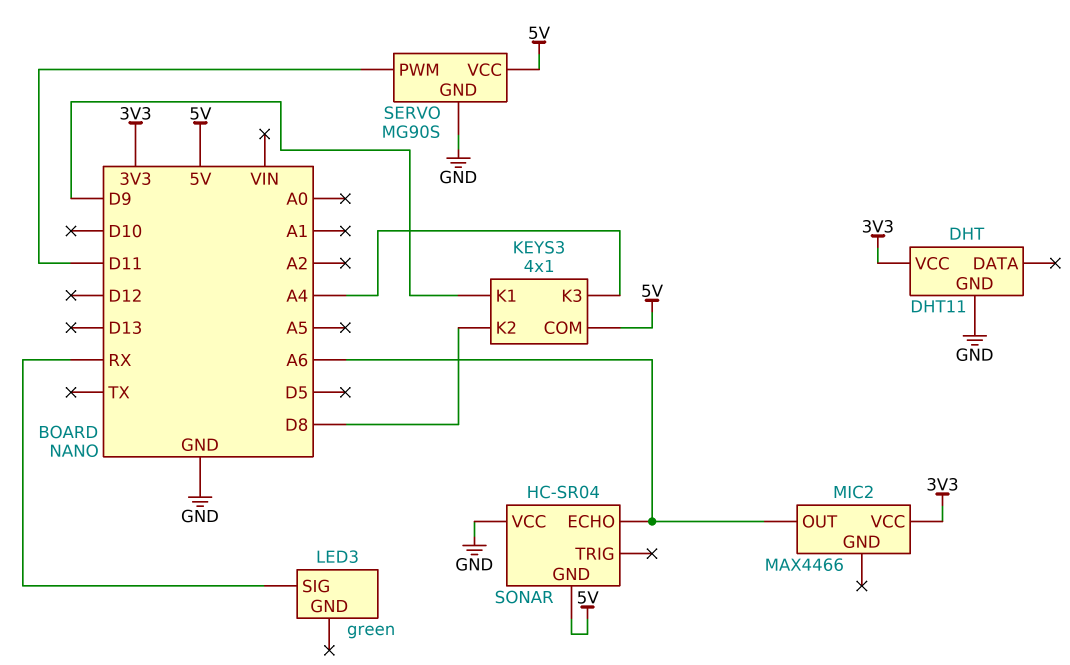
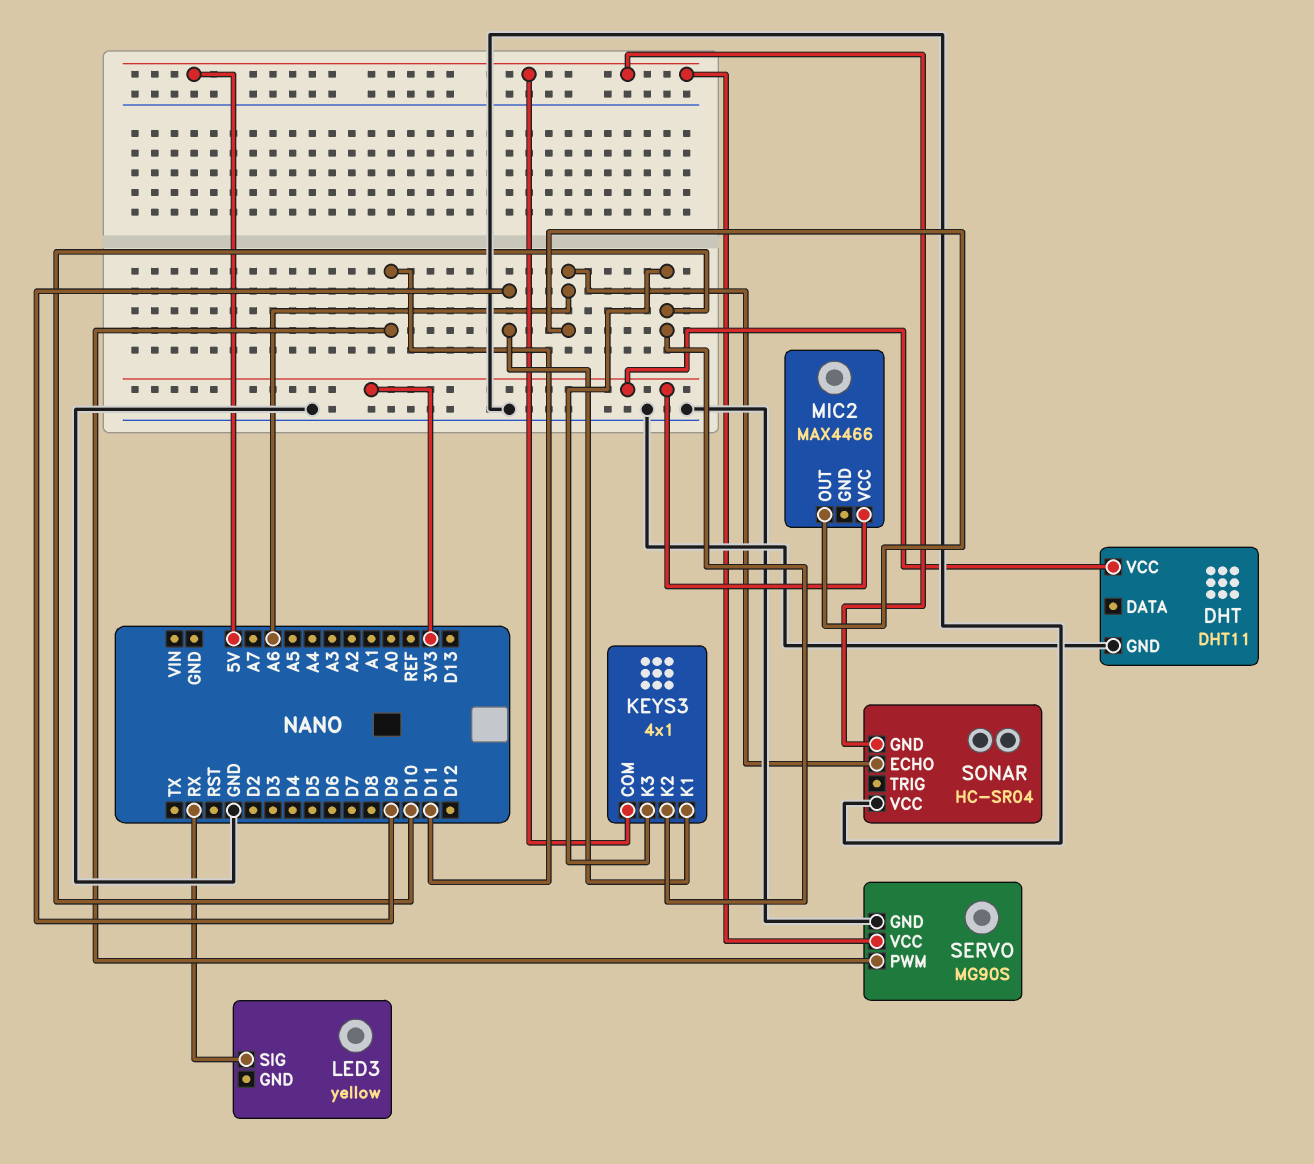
KEYS3 pin K2: D8 -> D10
KEYS3 pin K3: A4 -> D10
LED3: green -> yellow

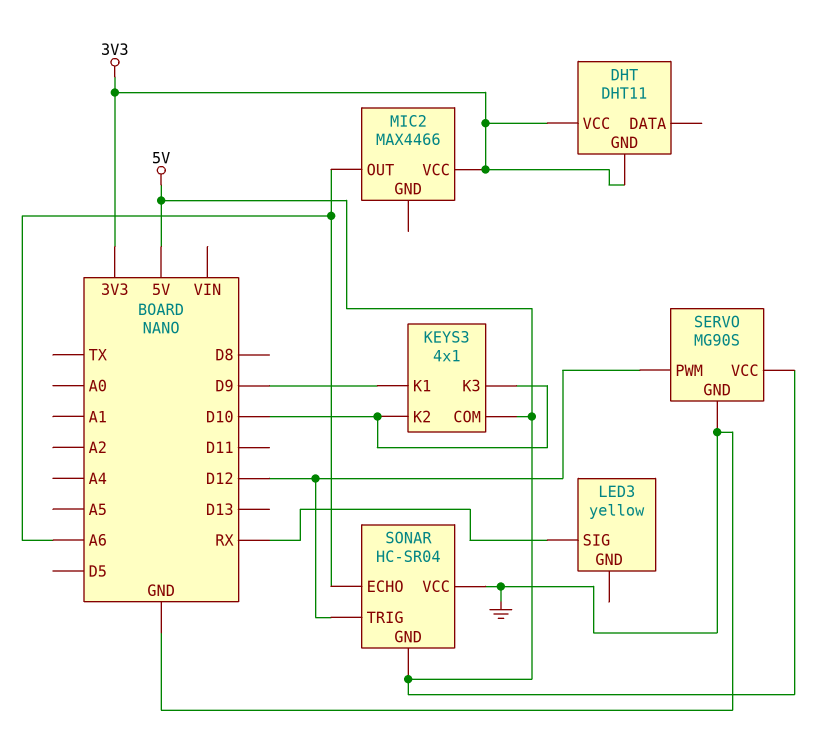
DHT pin GND: GND -> 3V3
SERVO pin PWM: D11 -> D12
SONAR pin TRIG: none -> D12

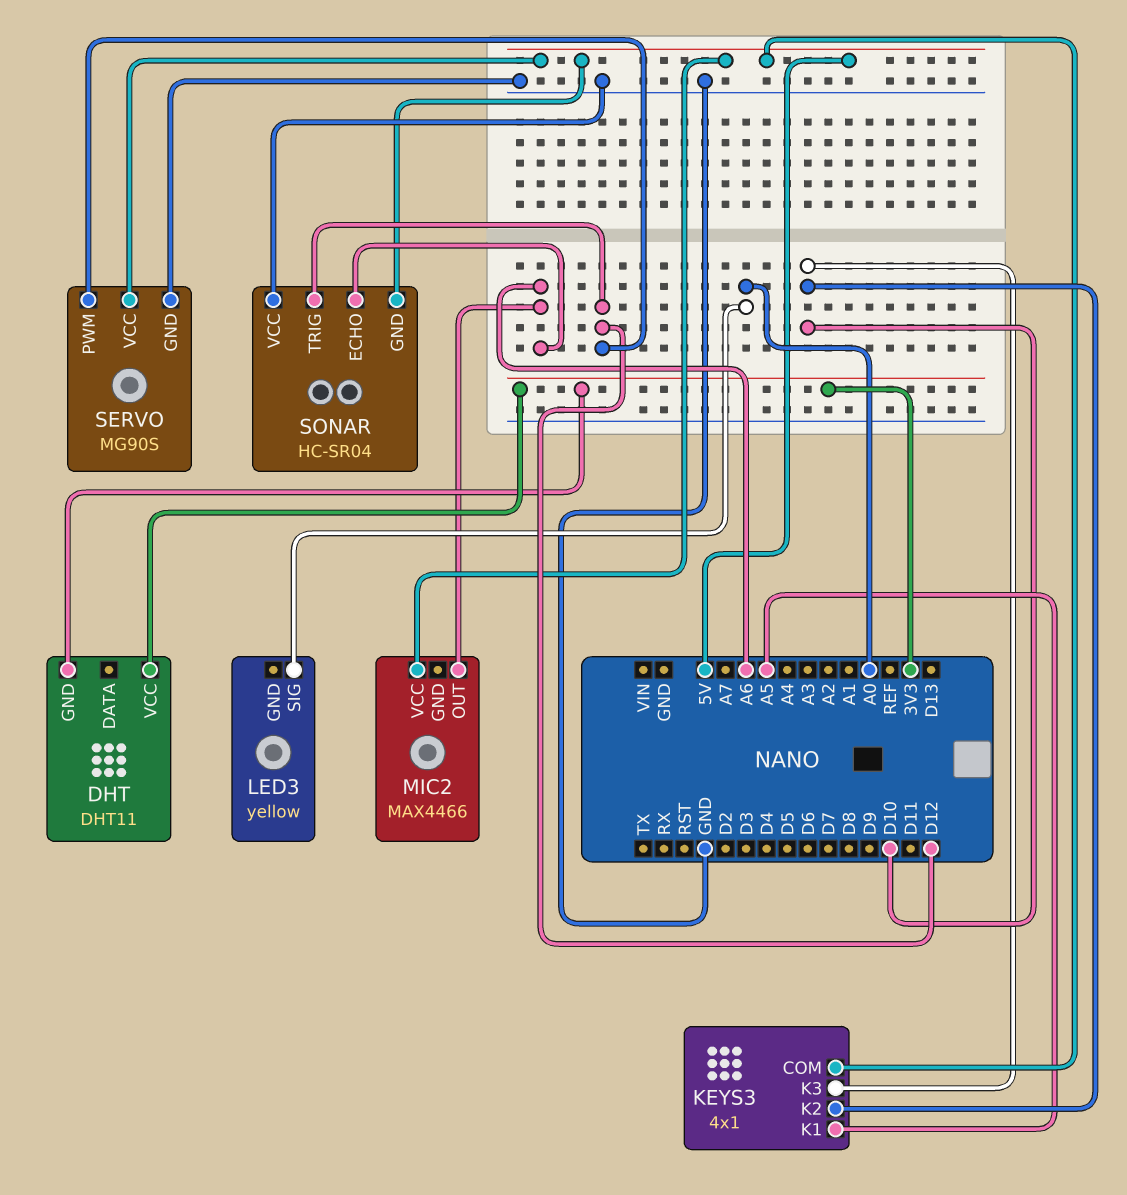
KEYS3 pin K1: D9 -> A5
LED3 pin SIG: RX -> A0
MIC2 pin VCC: 3V3 -> 5V

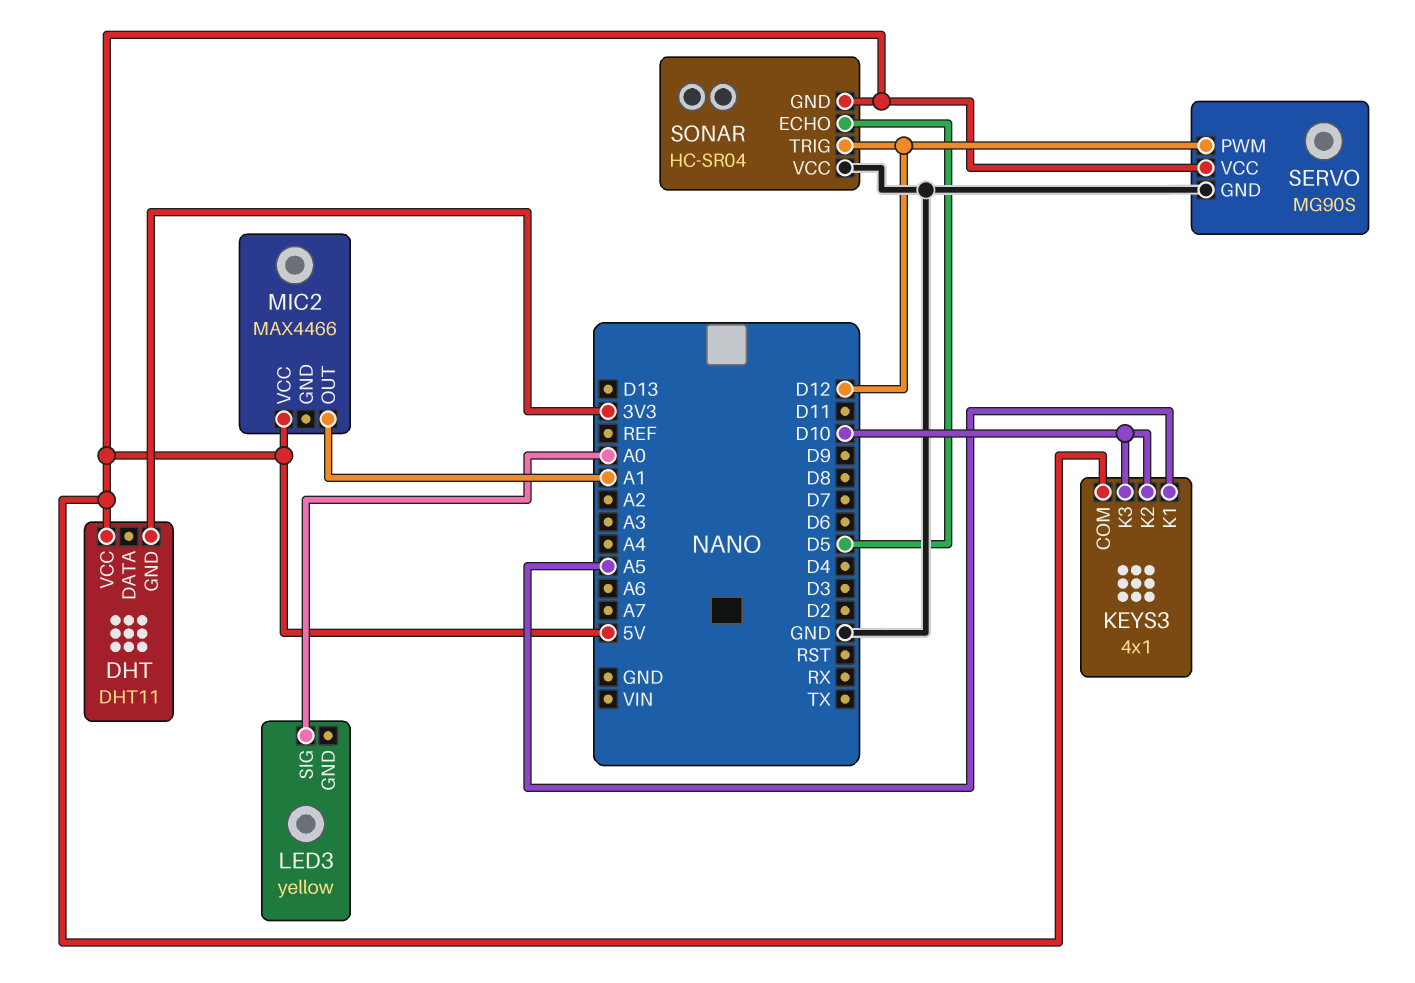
DHT pin VCC: 3V3 -> 5V
MIC2 pin OUT: A6 -> A1
SONAR pin ECHO: A6 -> D5

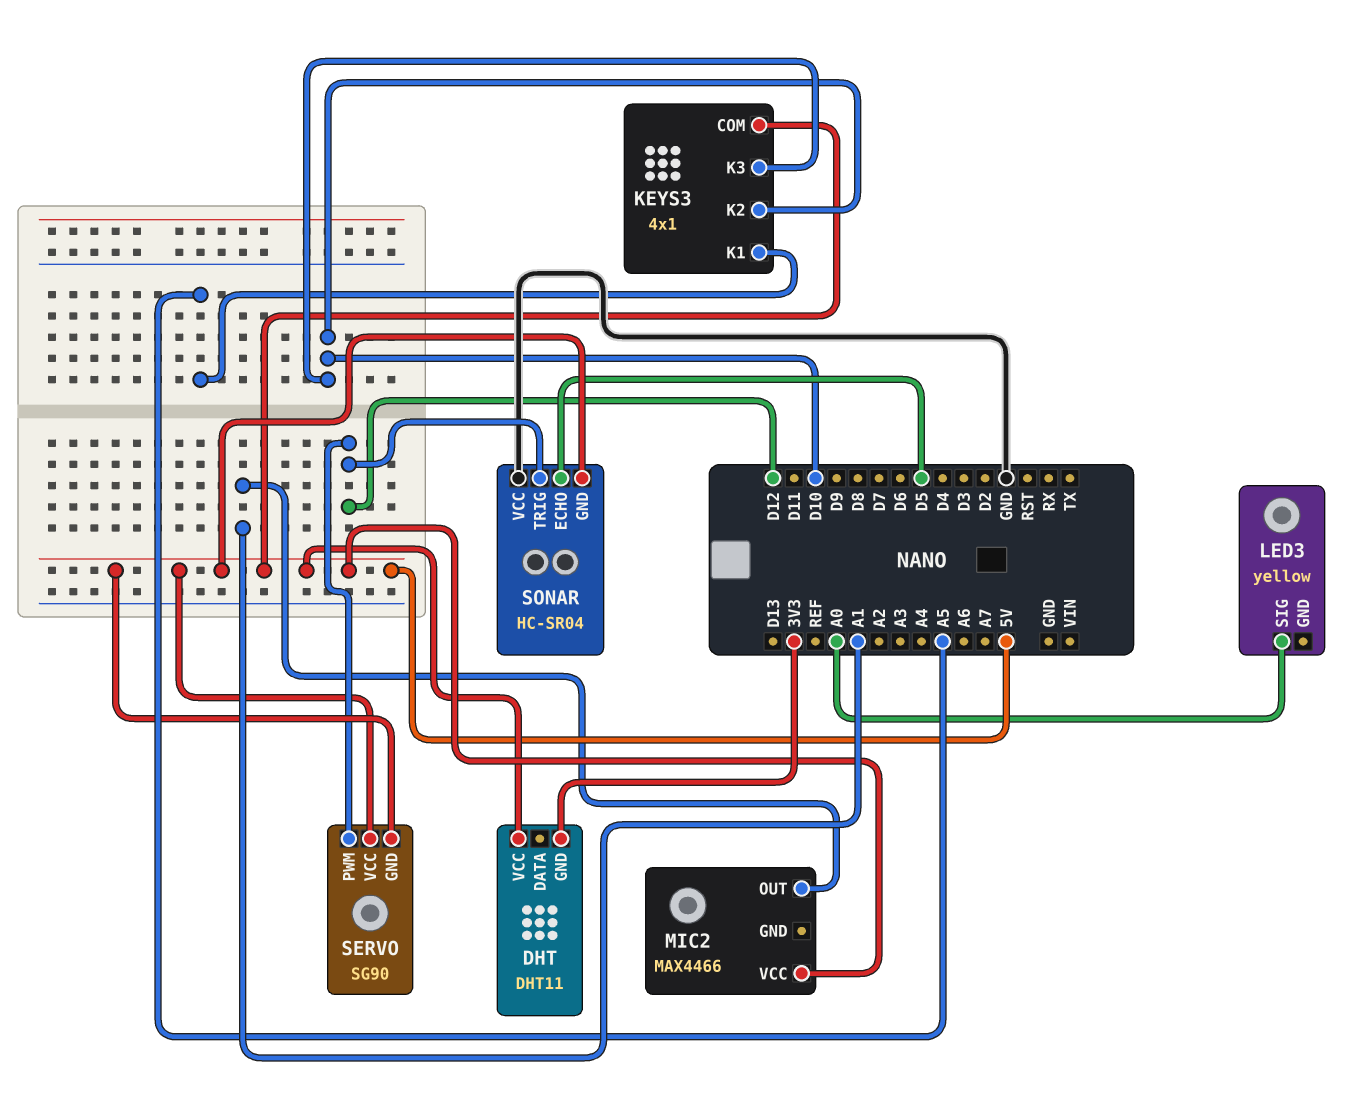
SERVO: MG90S -> SG90
SERVO pin GND: GND -> 5V

